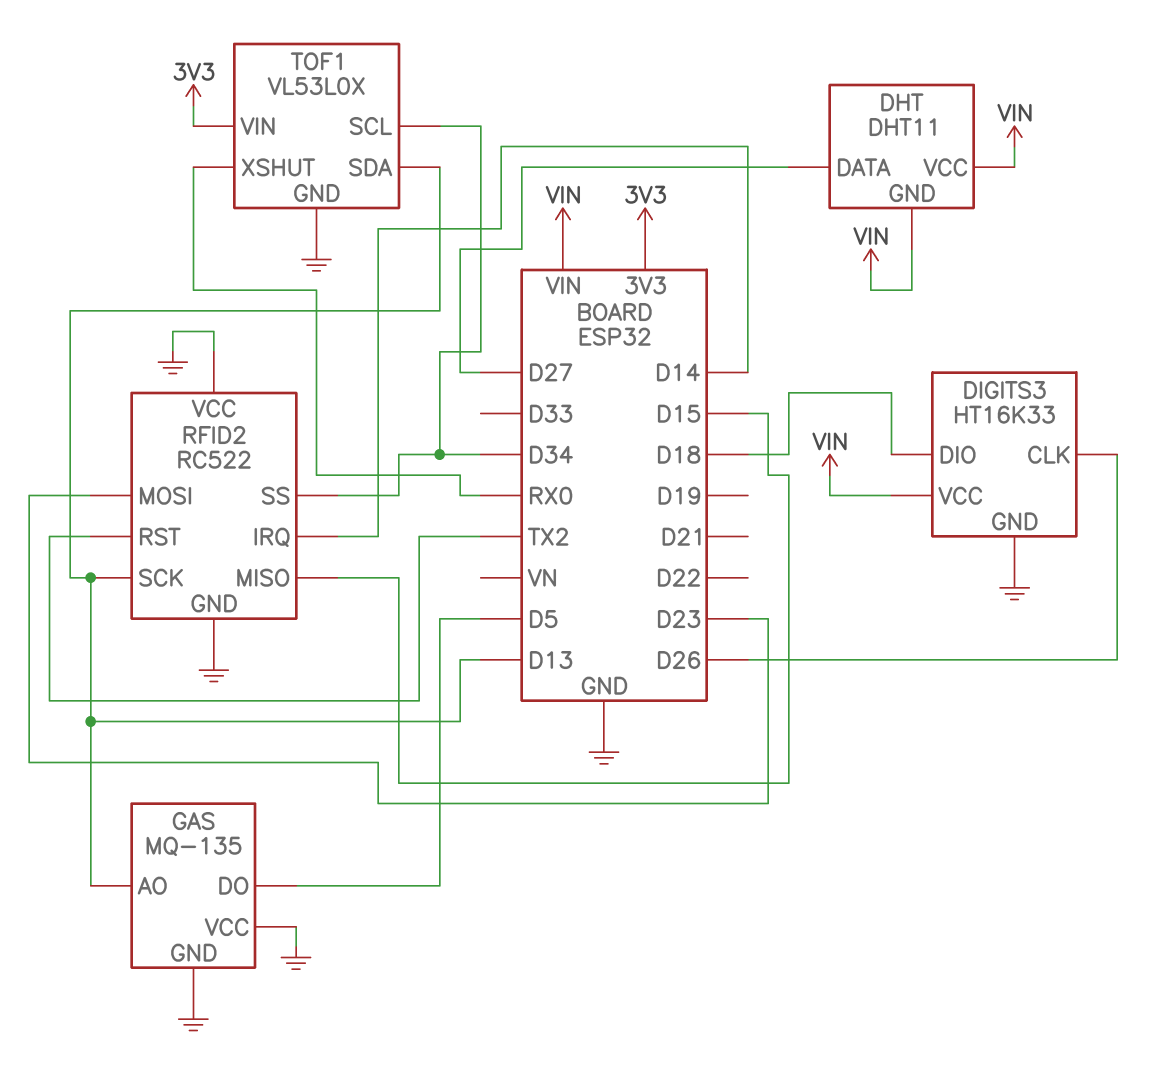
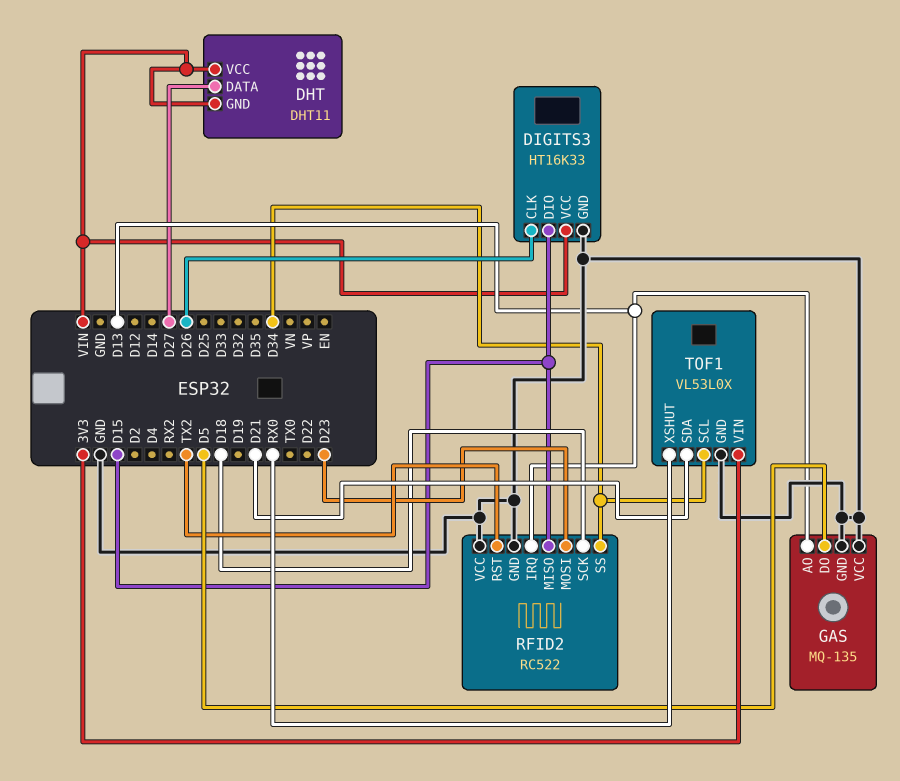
DIGITS3 pin DIO: D18 -> D15
RFID2 pin IRQ: D14 -> D13
RFID2 pin SCK: D13 -> D18
TOF1 pin SDA: D13 -> D21

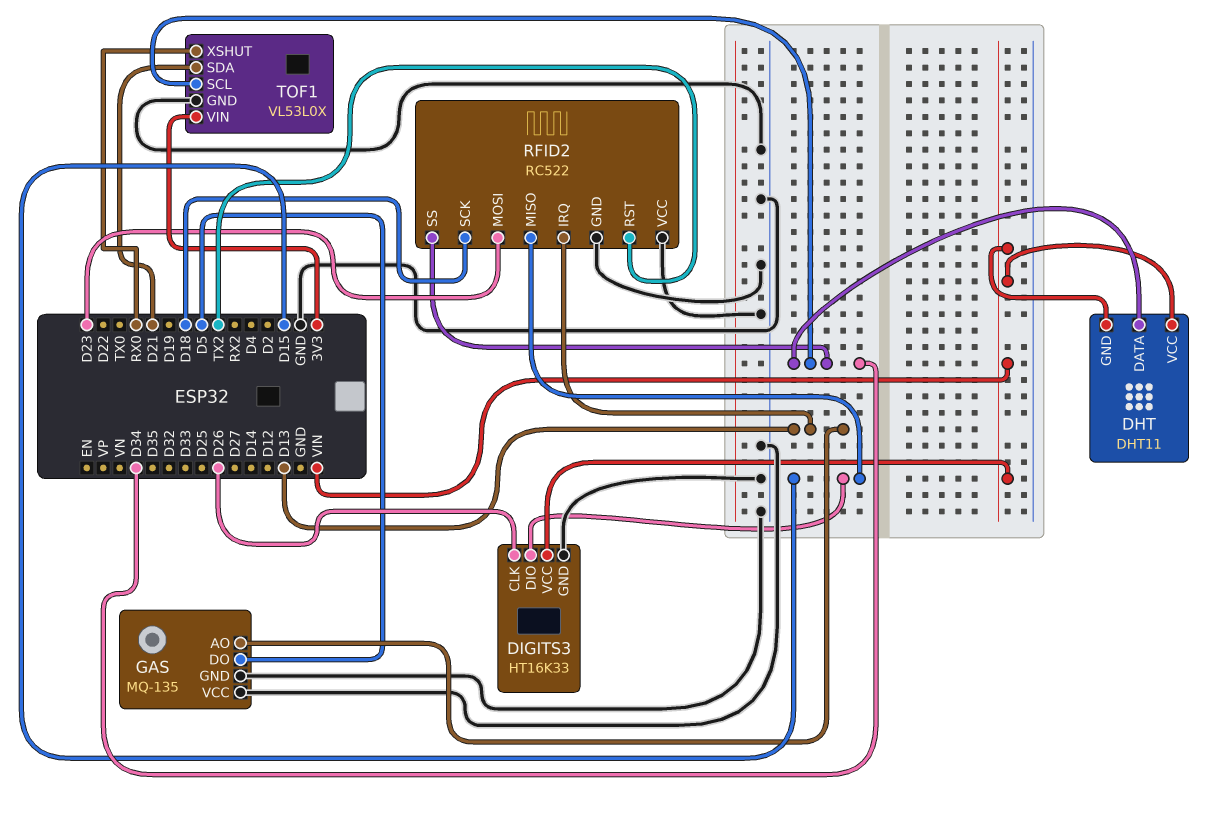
DHT pin DATA: D27 -> D34

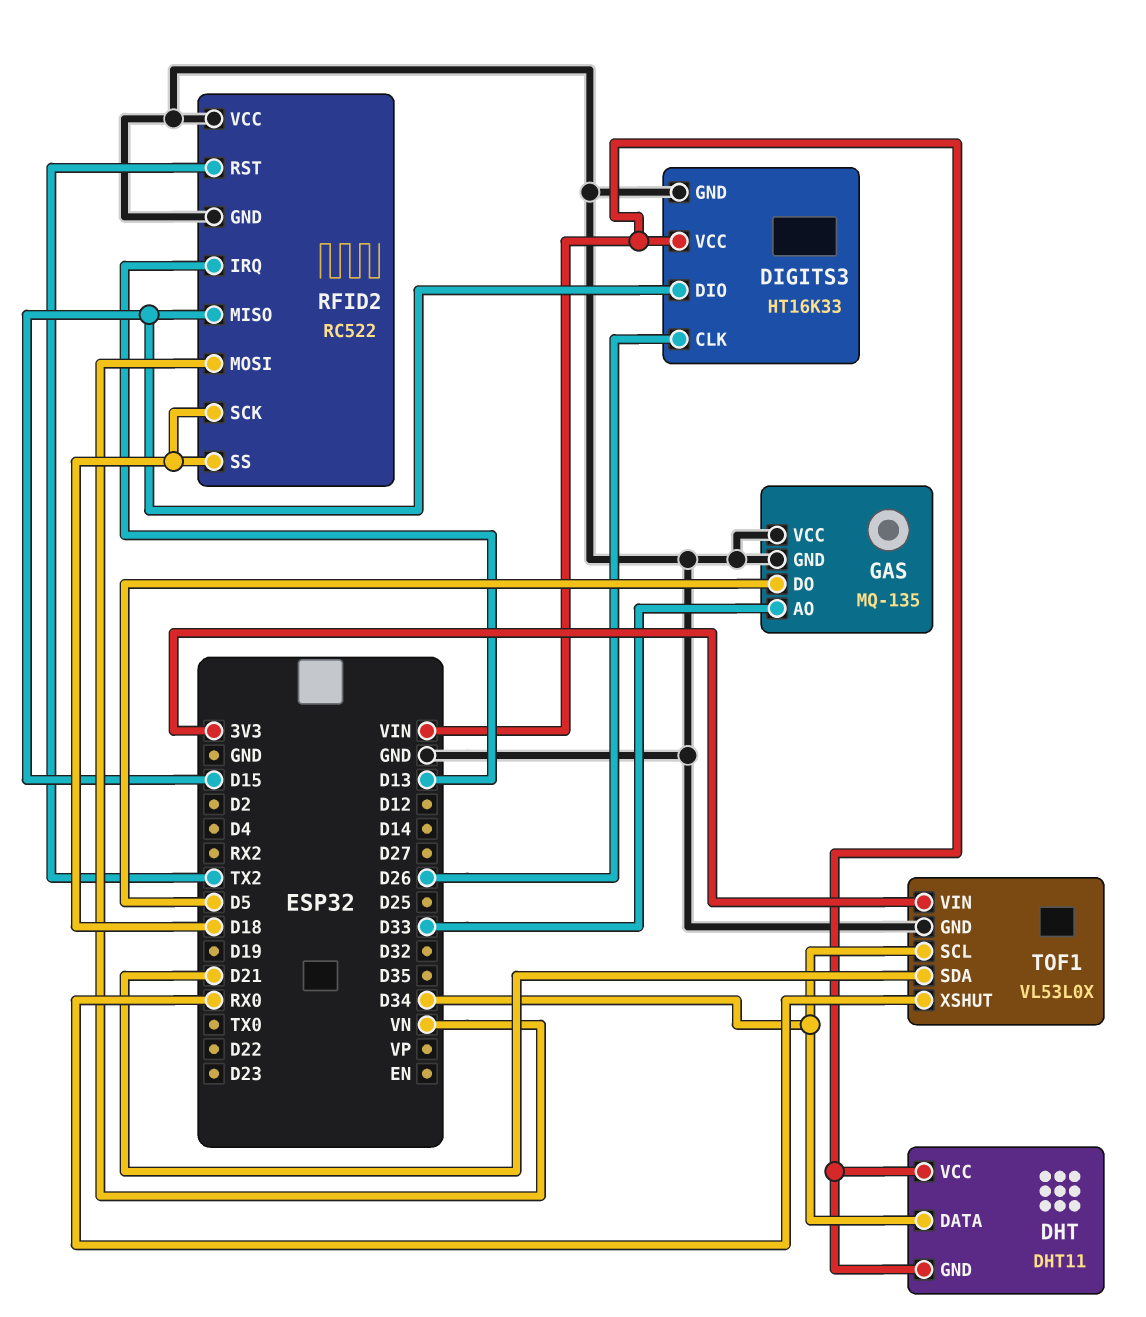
GAS pin AO: D13 -> D33
RFID2 pin MOSI: D23 -> VN
RFID2 pin SS: D34 -> D18

